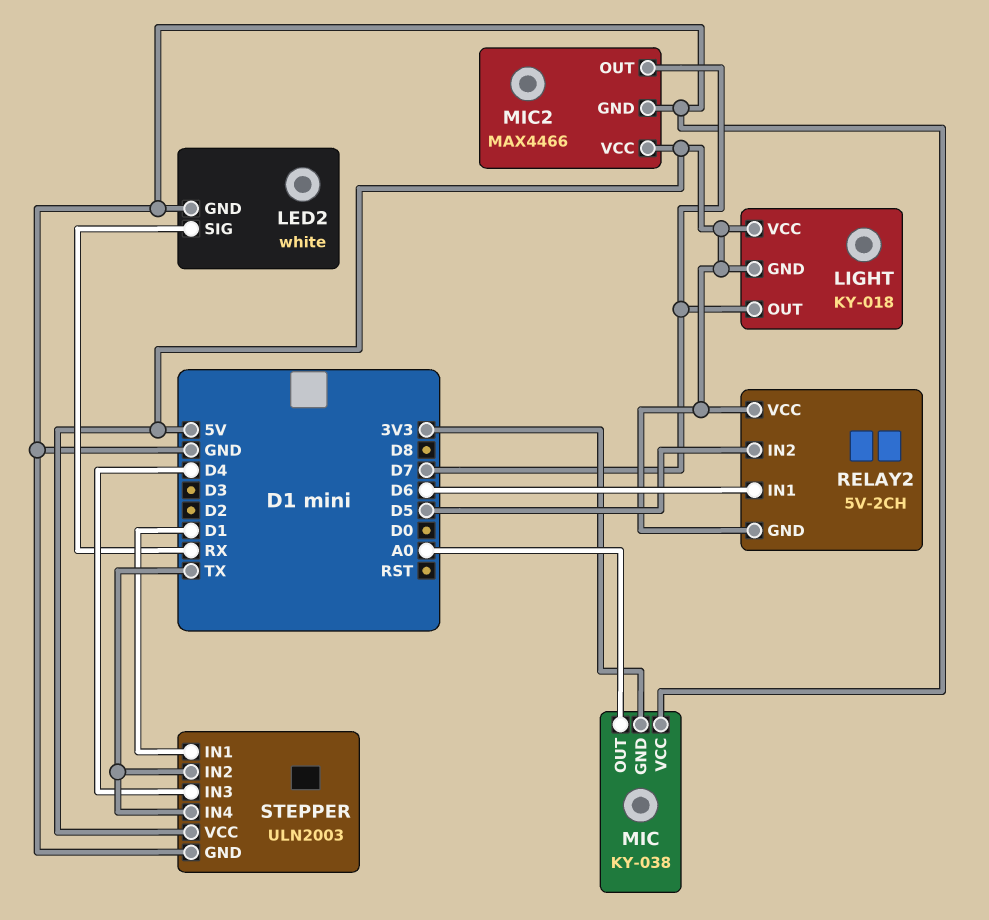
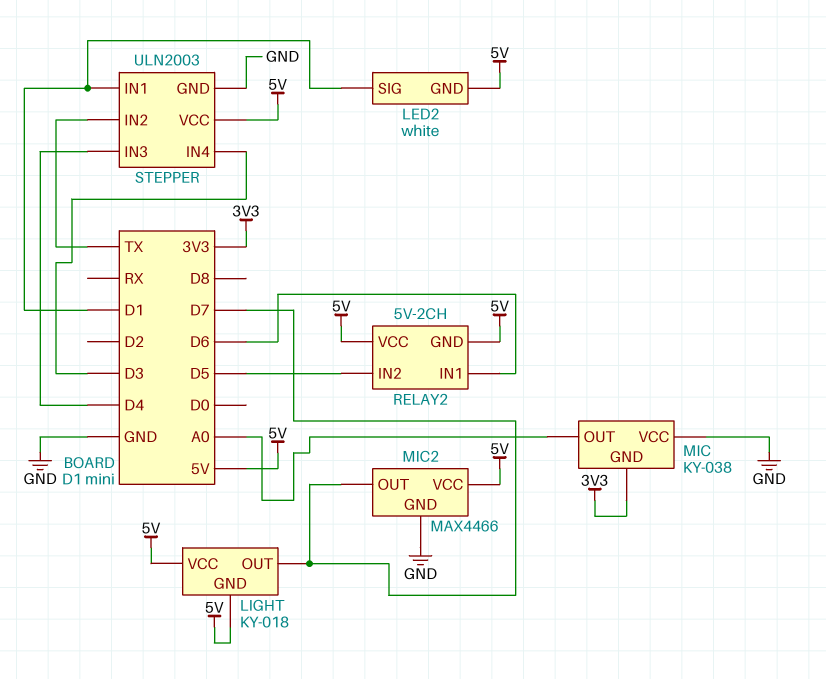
LED2 pin GND: GND -> 5V
LED2 pin SIG: RX -> D1
STEPPER pin IN4: TX -> D3

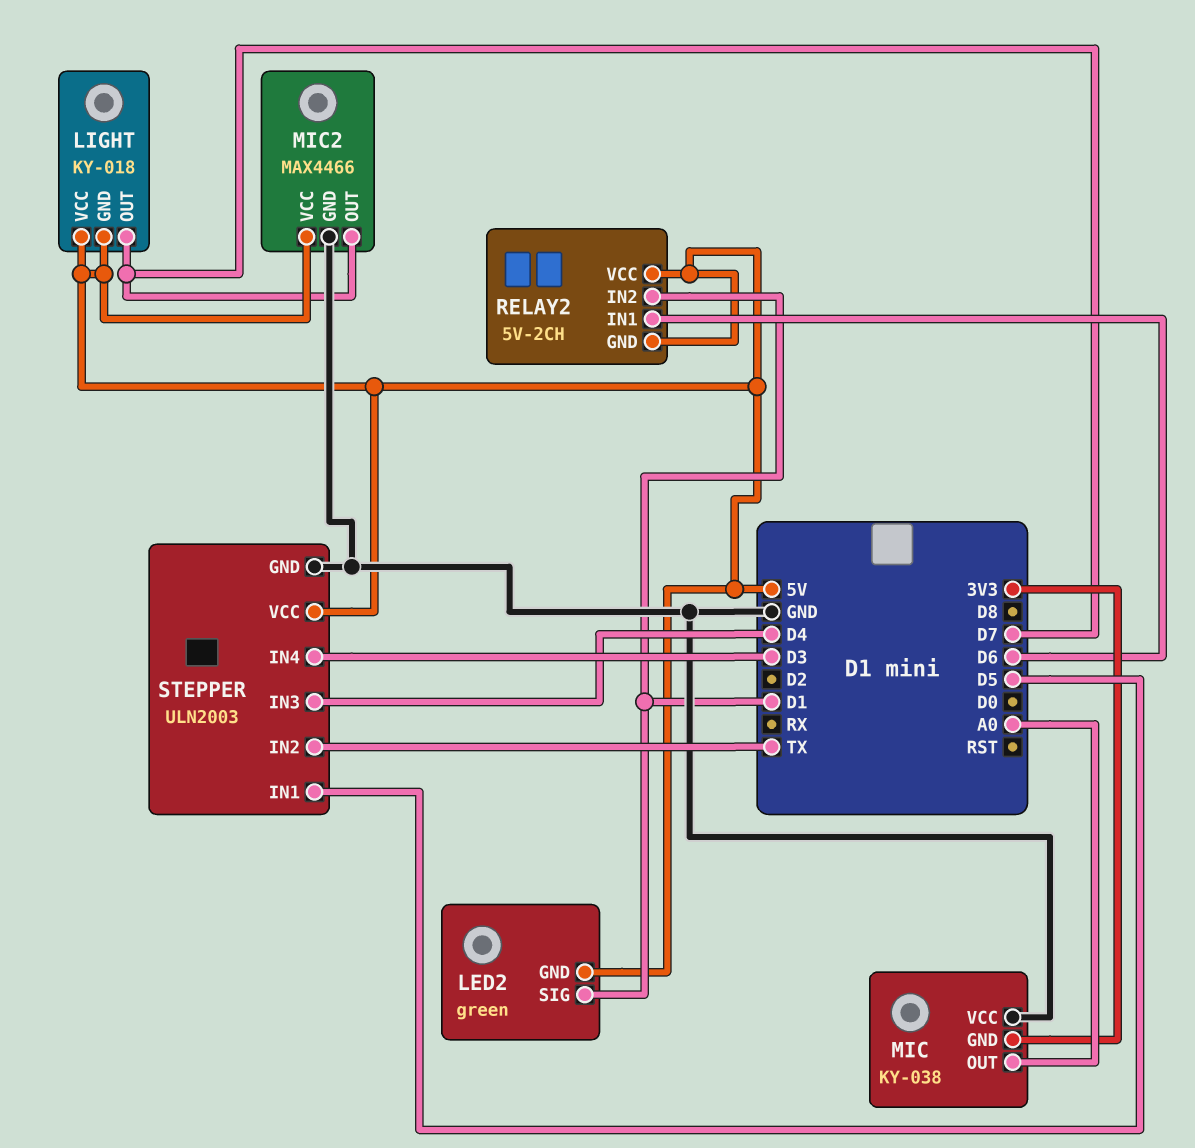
LED2: white -> green
RELAY2 pin IN2: D5 -> D1
STEPPER pin IN1: D1 -> D5

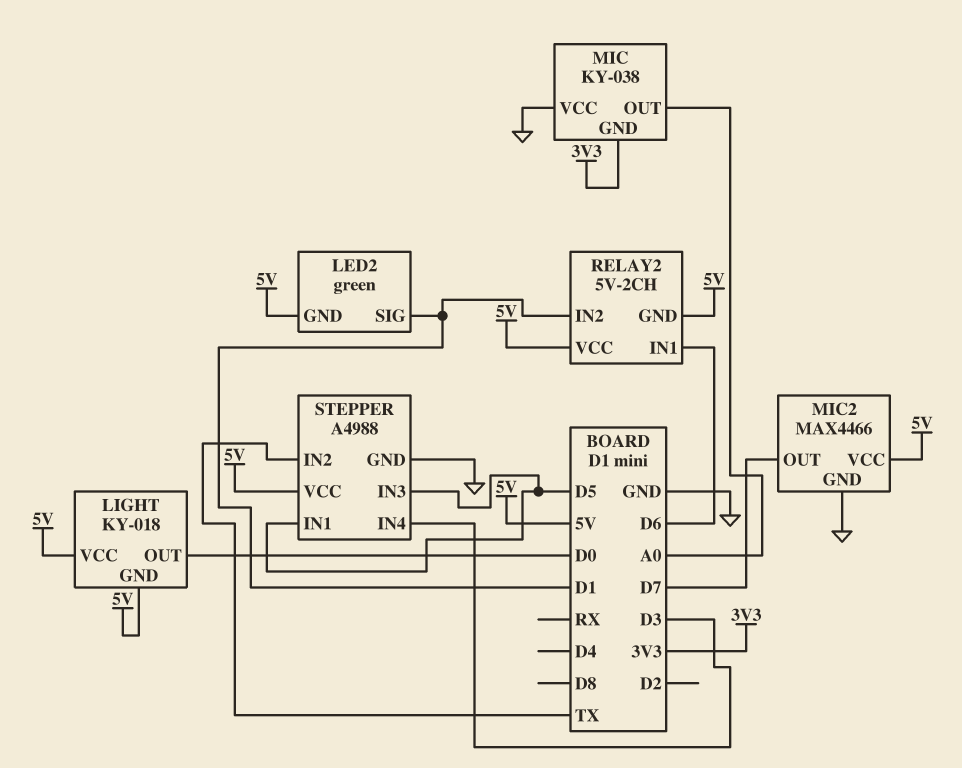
LIGHT pin OUT: D7 -> D0
STEPPER: ULN2003 -> A4988
STEPPER pin IN3: D4 -> D5

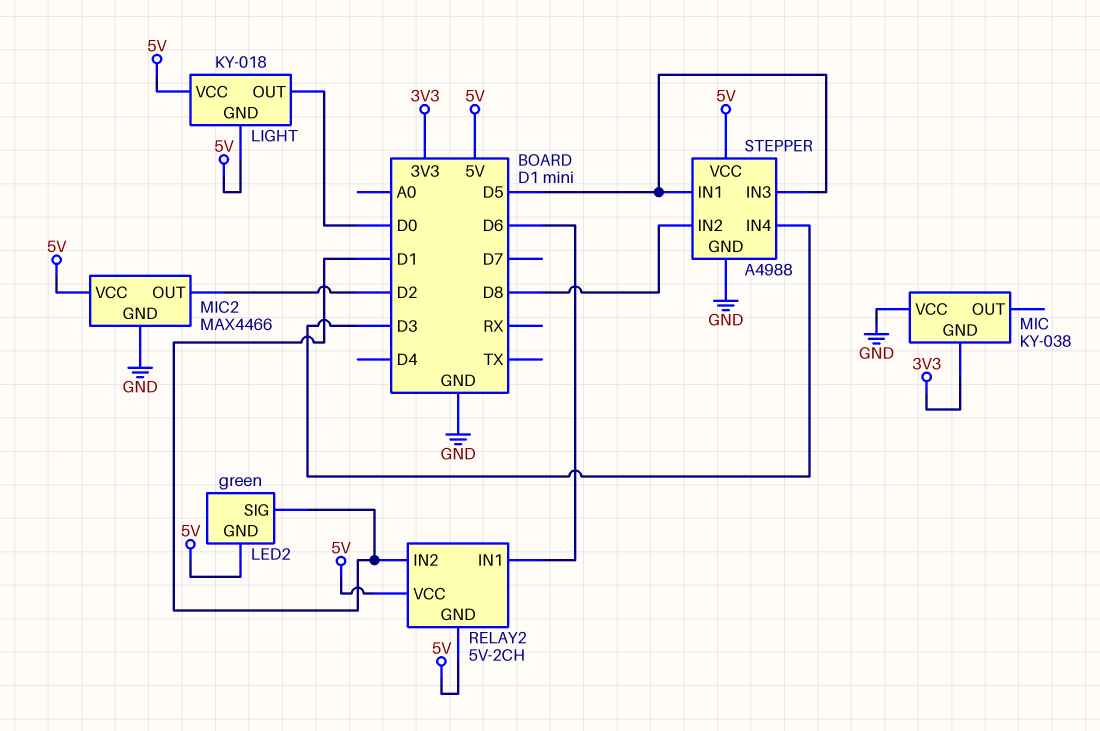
MIC pin OUT: A0 -> none
MIC2 pin OUT: D7 -> D2
STEPPER pin IN2: TX -> D8

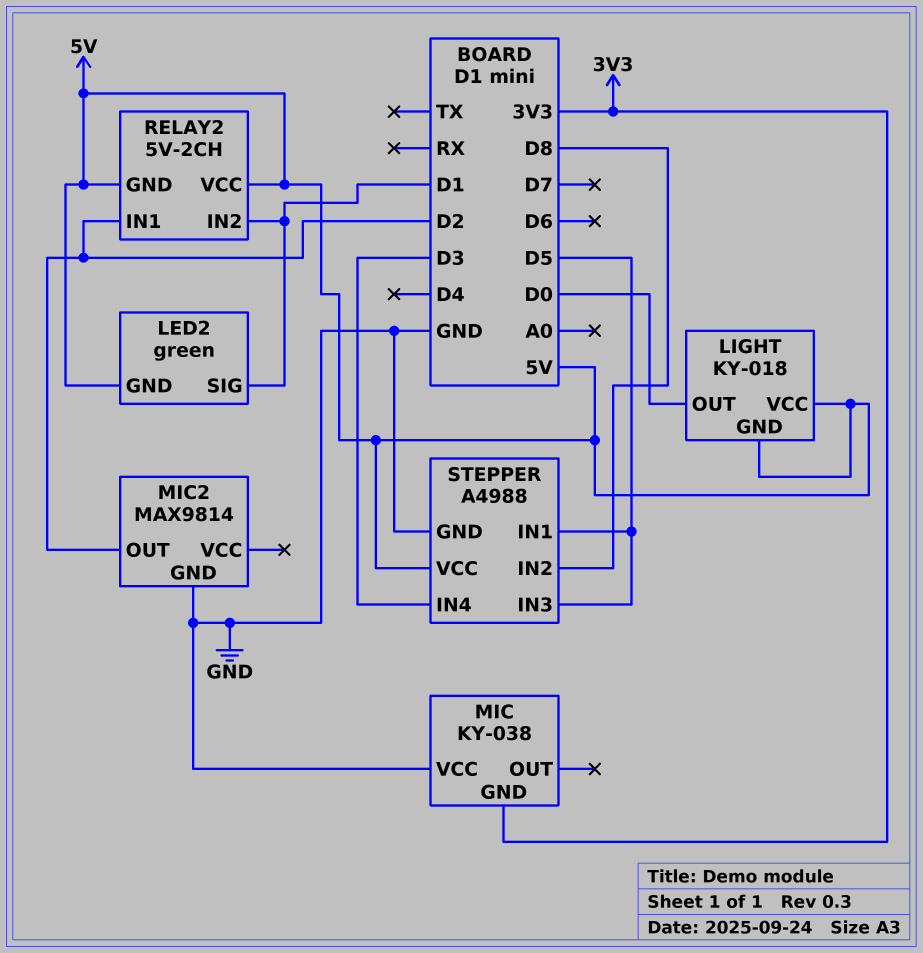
MIC2: MAX4466 -> MAX9814
MIC2 pin VCC: 5V -> none
RELAY2 pin IN1: D6 -> D2

